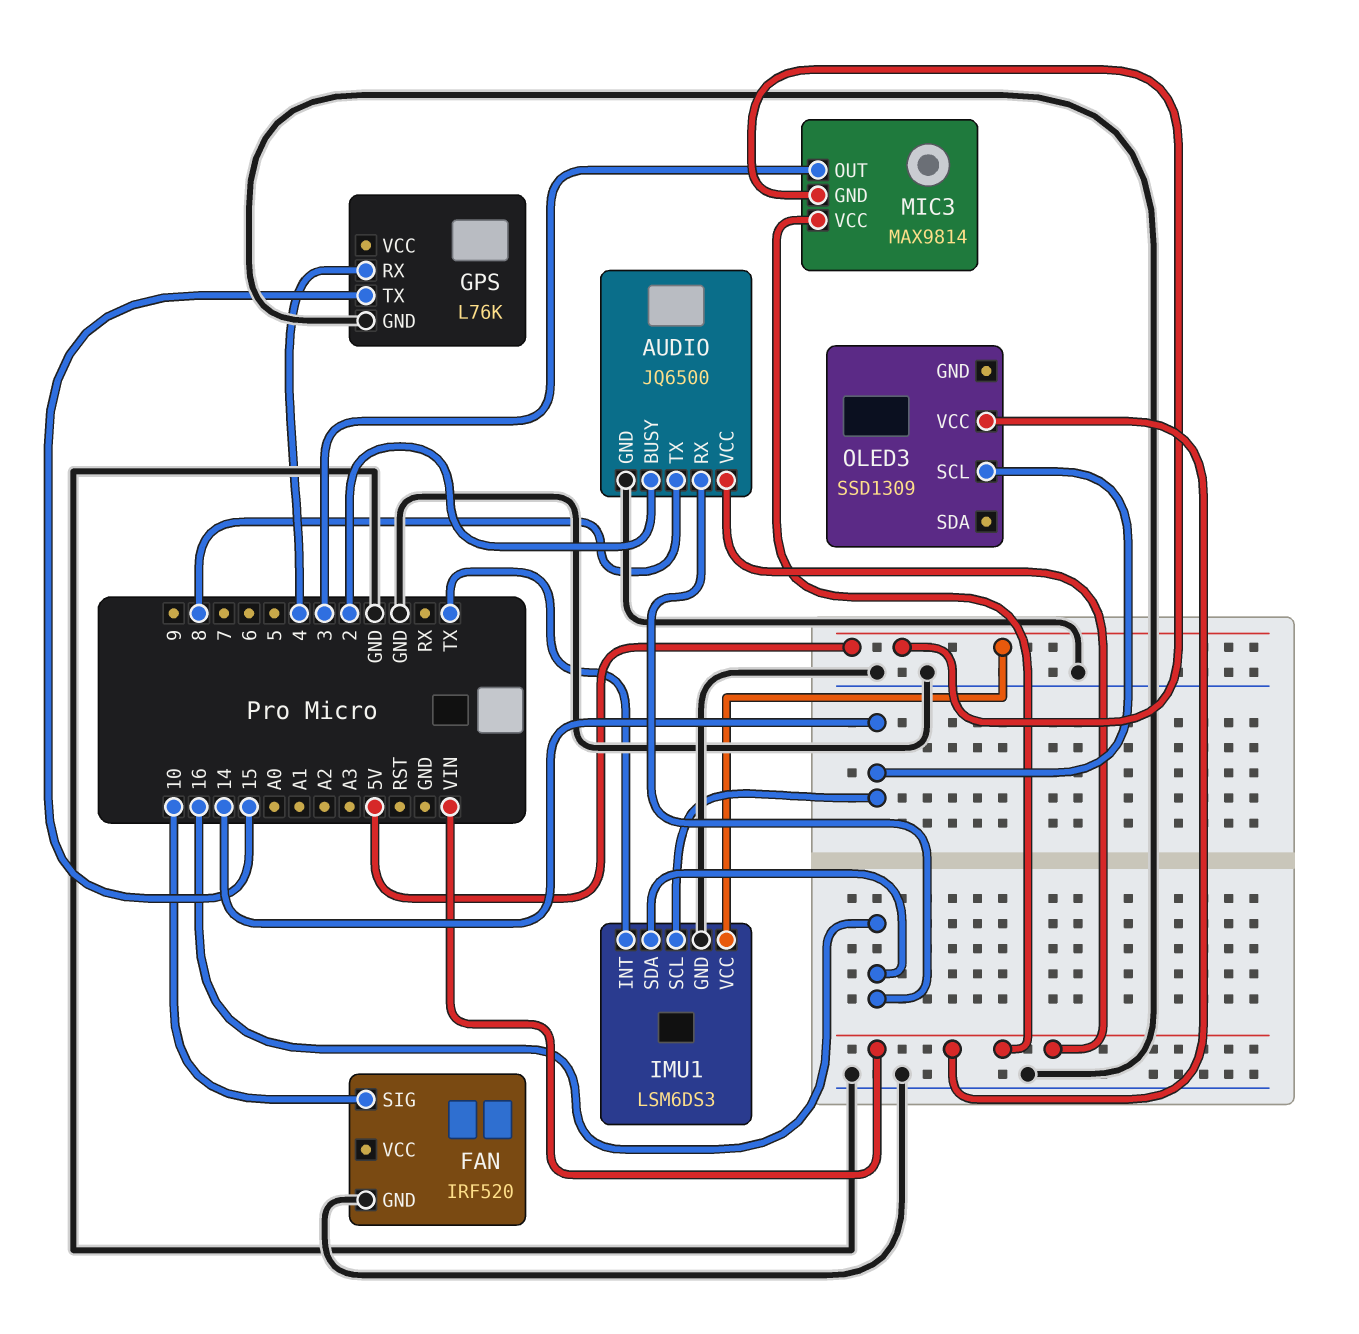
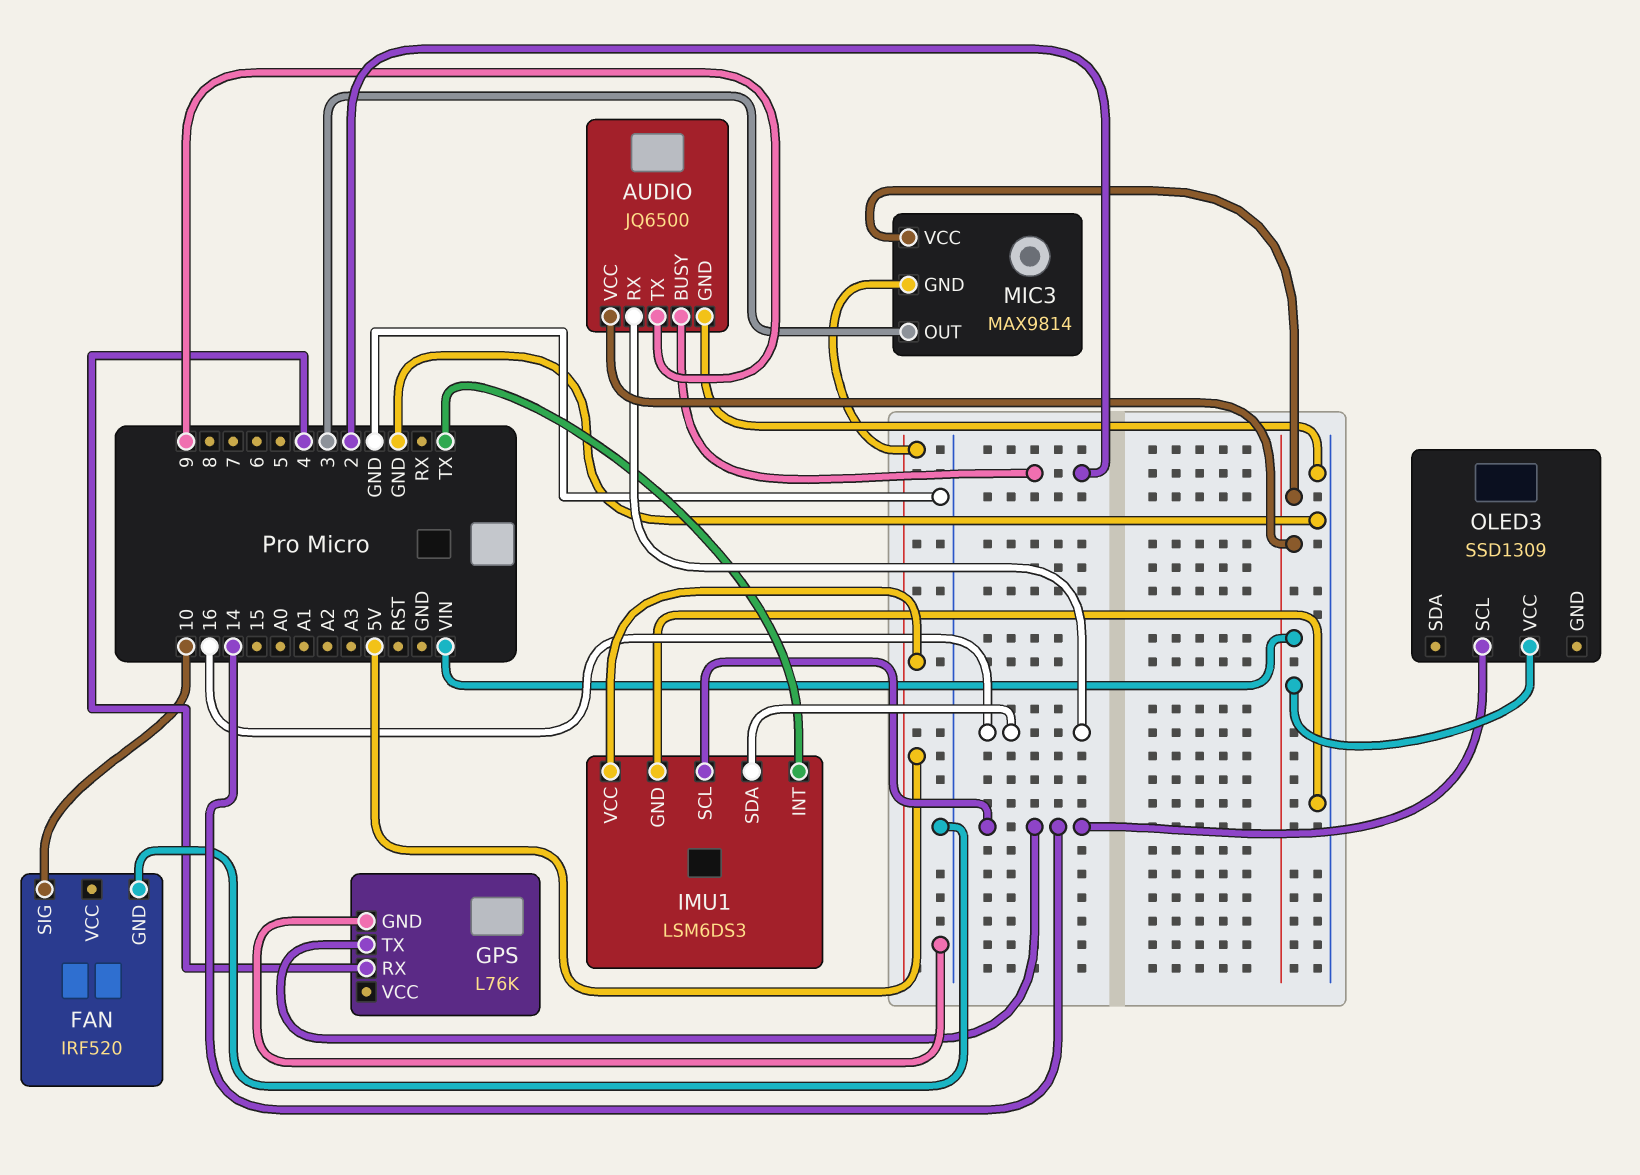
AUDIO pin TX: 8 -> 9
GPS pin TX: 15 -> 14

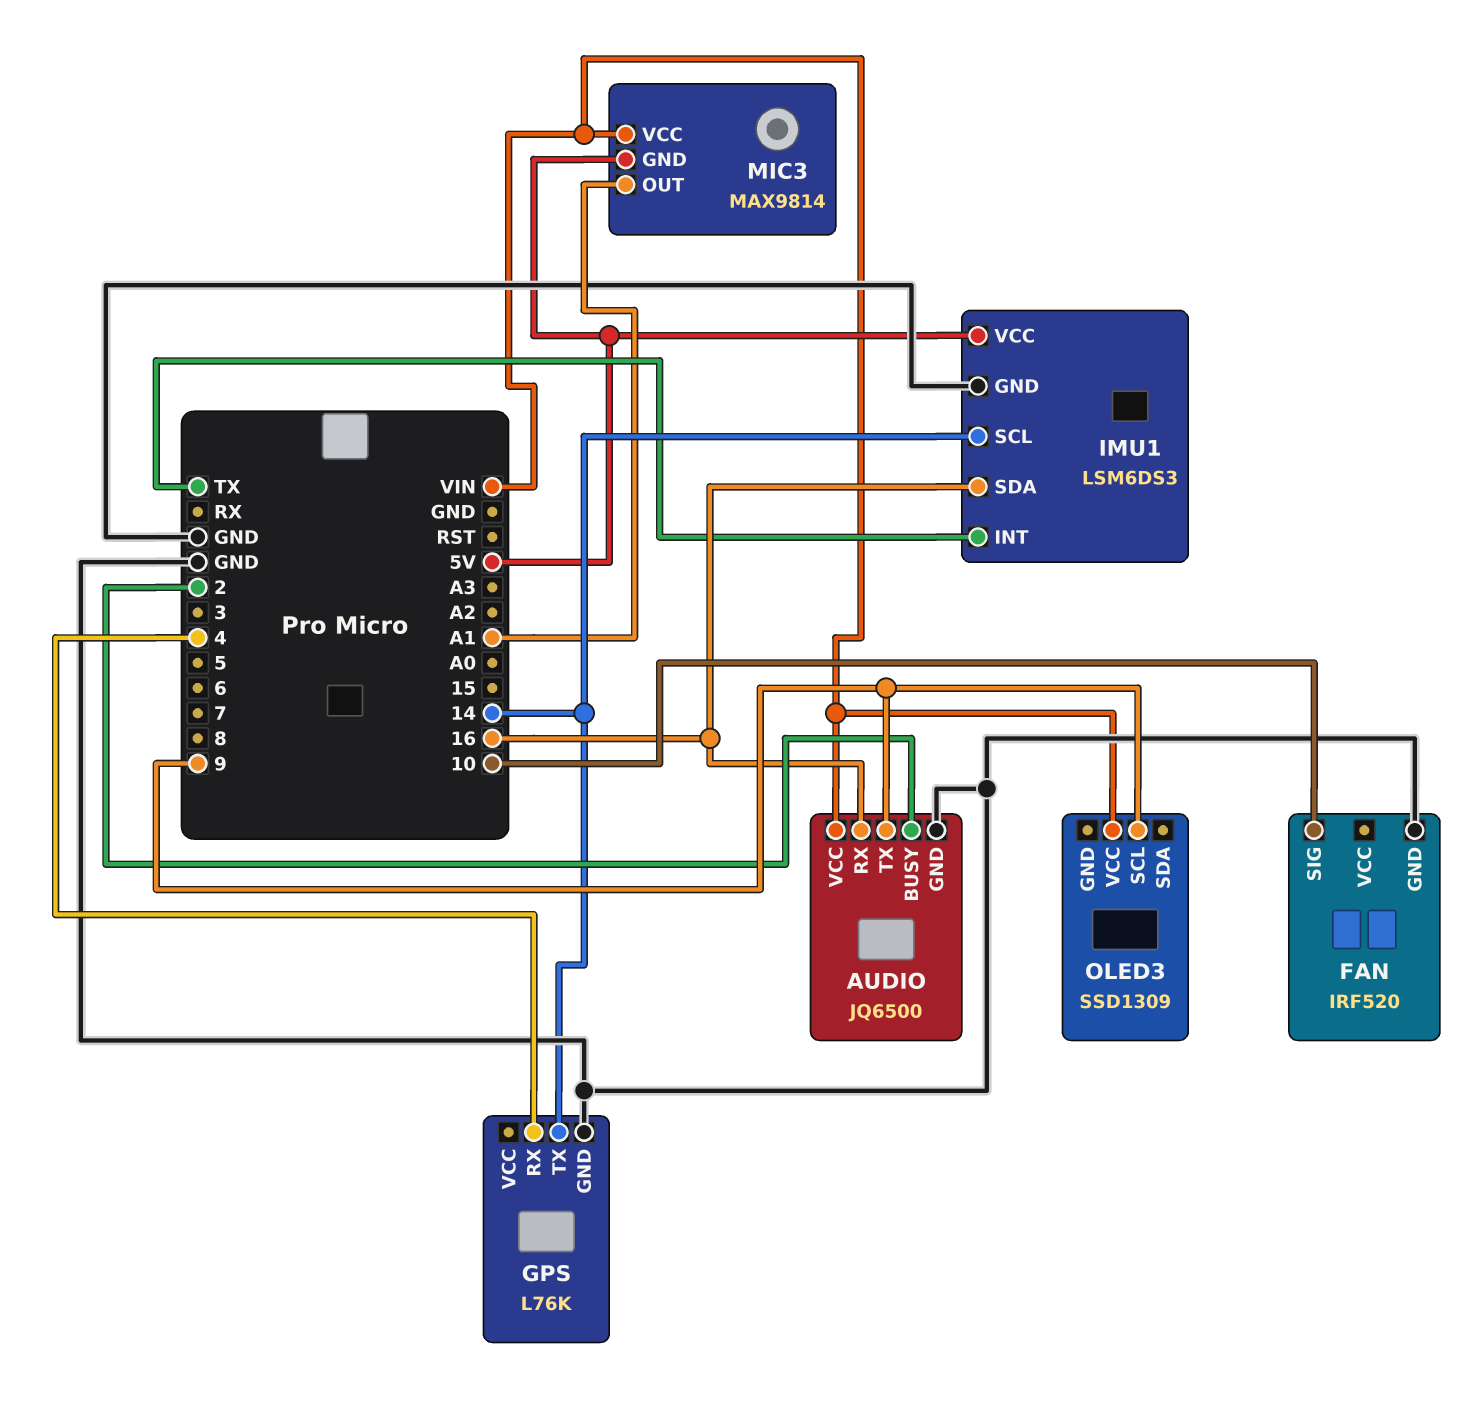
MIC3 pin OUT: 3 -> A1
OLED3 pin SCL: 14 -> 9

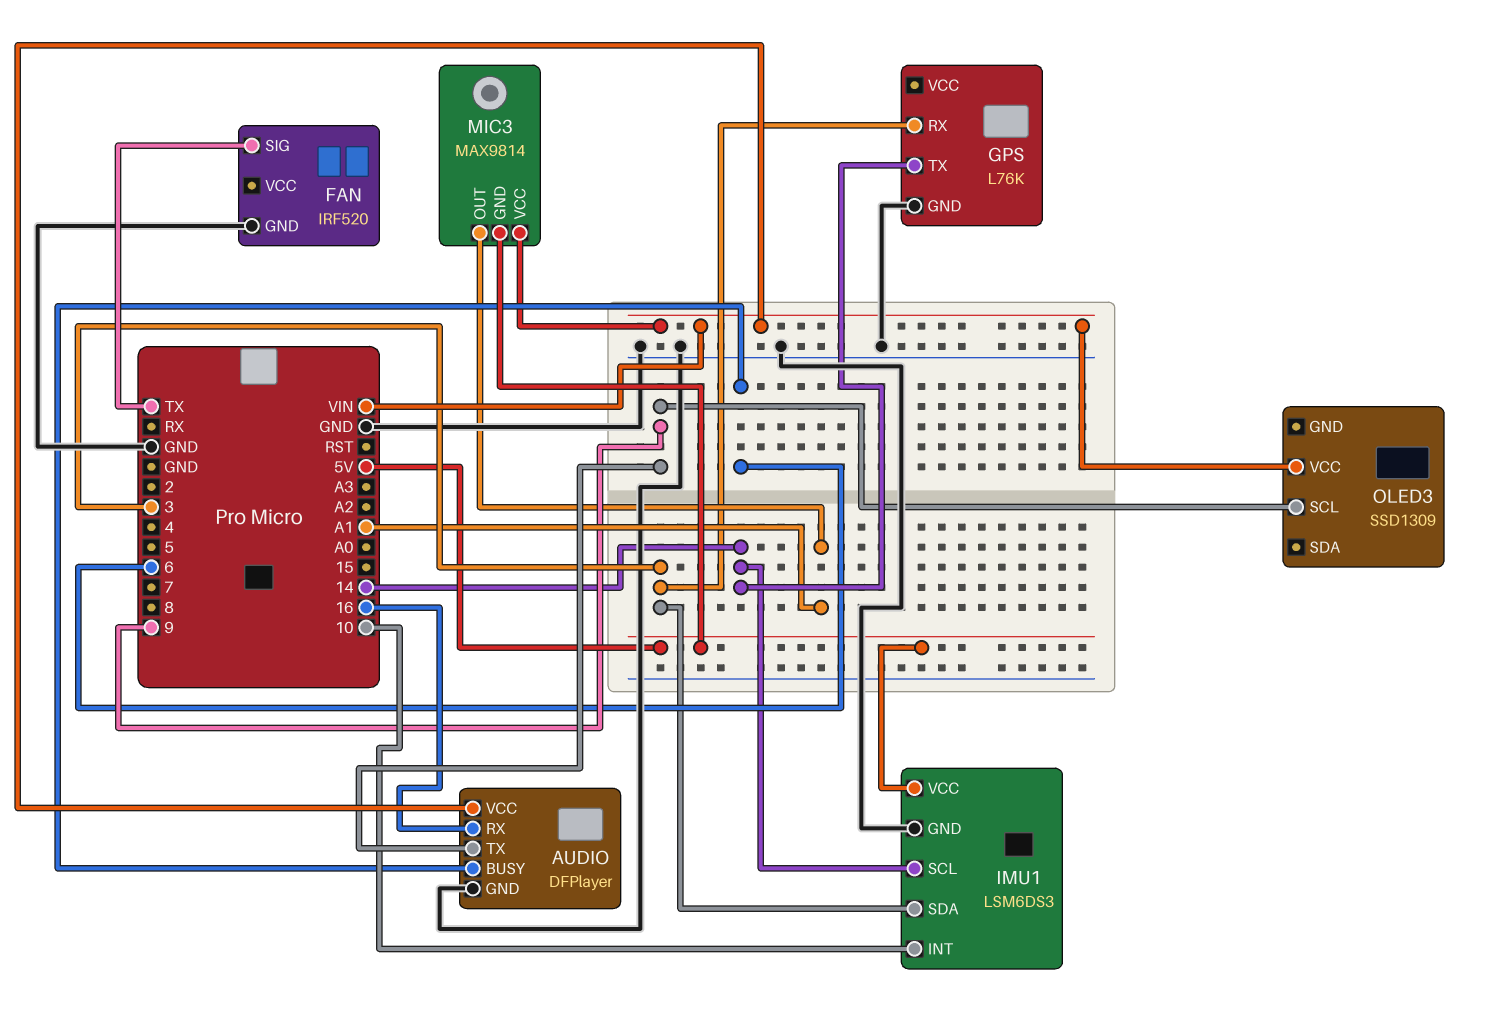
AUDIO: JQ6500 -> DFPlayer
AUDIO pin BUSY: 2 -> 6
FAN pin SIG: 10 -> TX
GPS pin RX: 4 -> 3
IMU1 pin INT: TX -> 10
IMU1 pin SDA: 16 -> 3

